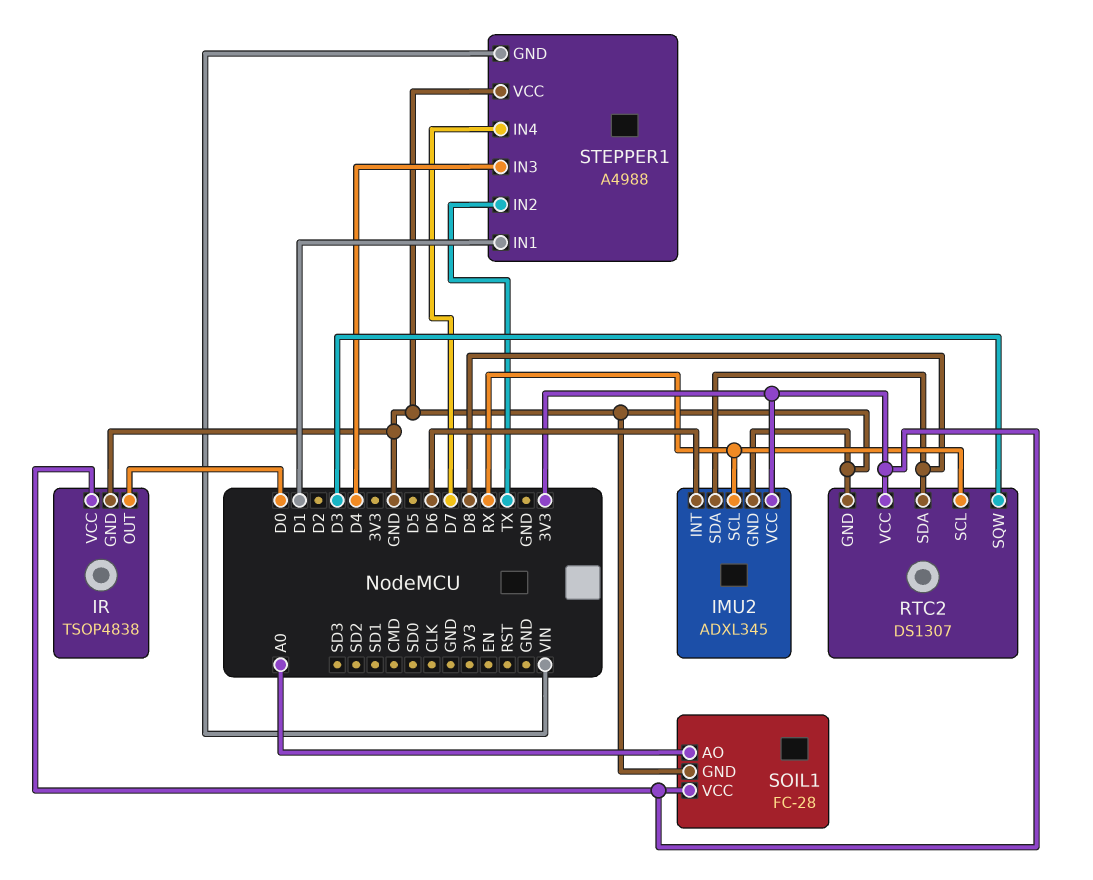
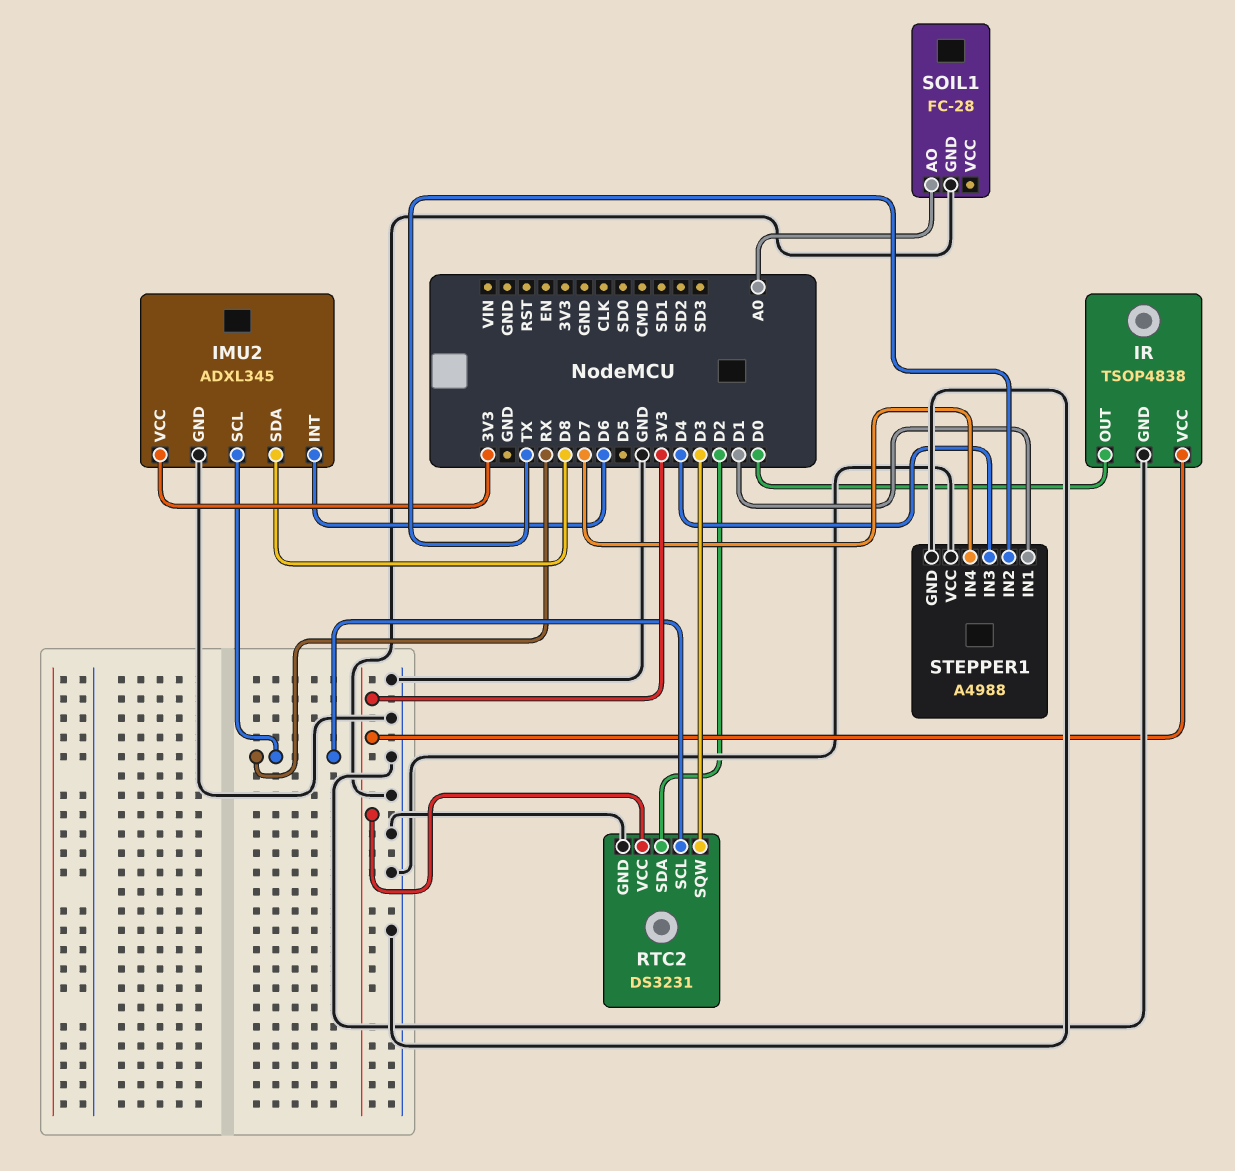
RTC2: DS1307 -> DS3231
RTC2 pin SDA: D8 -> D2
SOIL1 pin VCC: 3V3 -> none
STEPPER1 pin GND: VIN -> GND

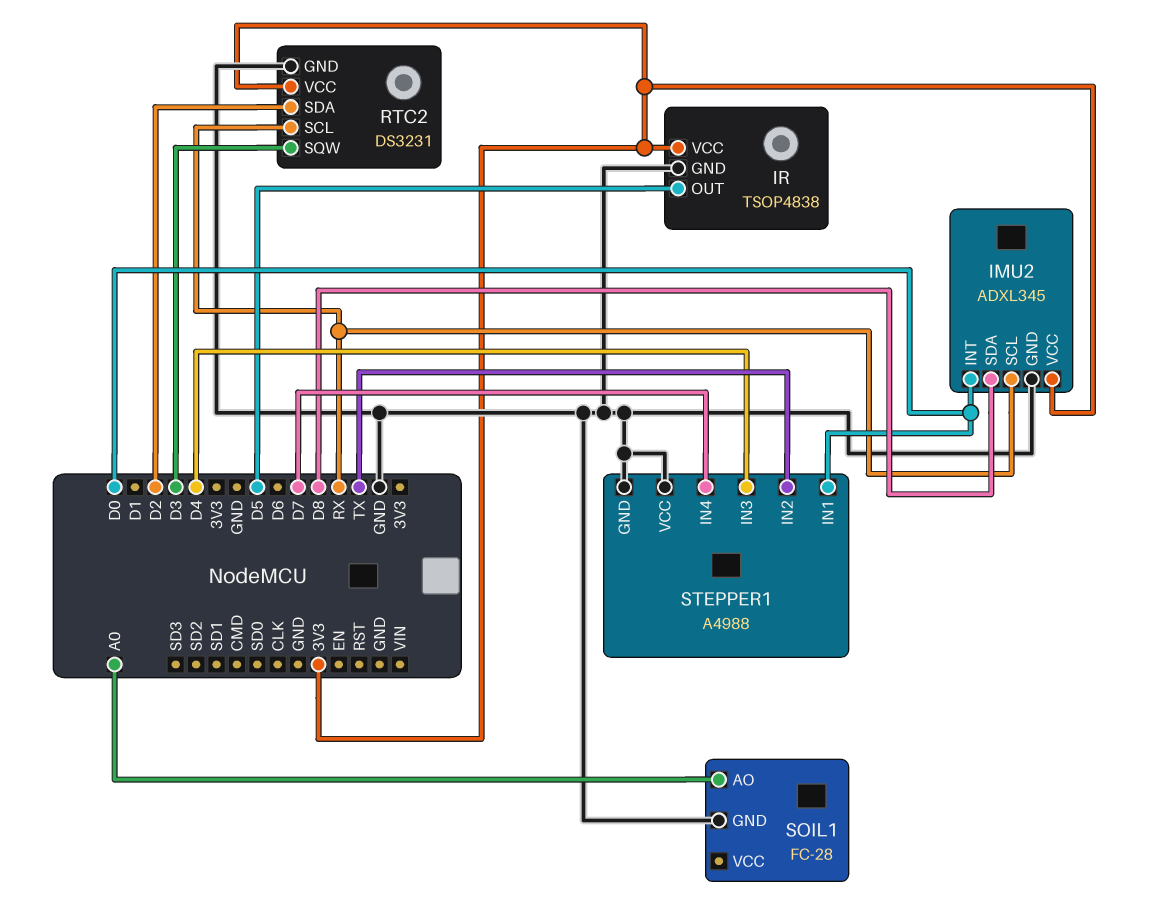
IMU2 pin INT: D6 -> D0
IR pin OUT: D0 -> D5
STEPPER1 pin IN1: D1 -> D0

